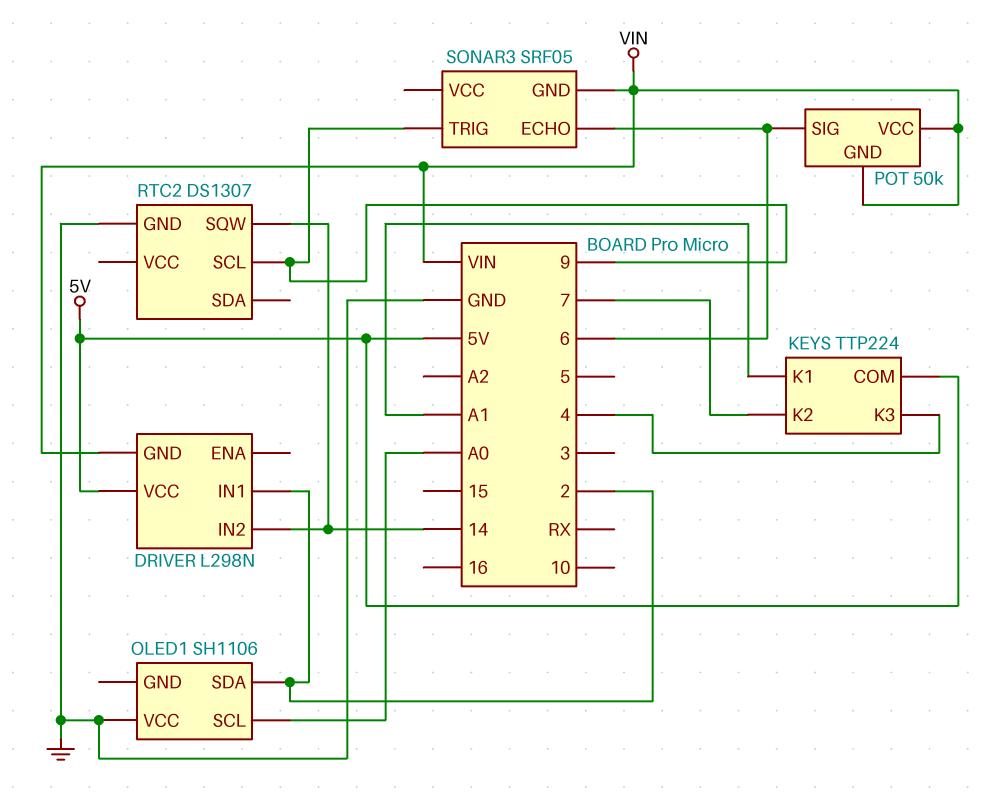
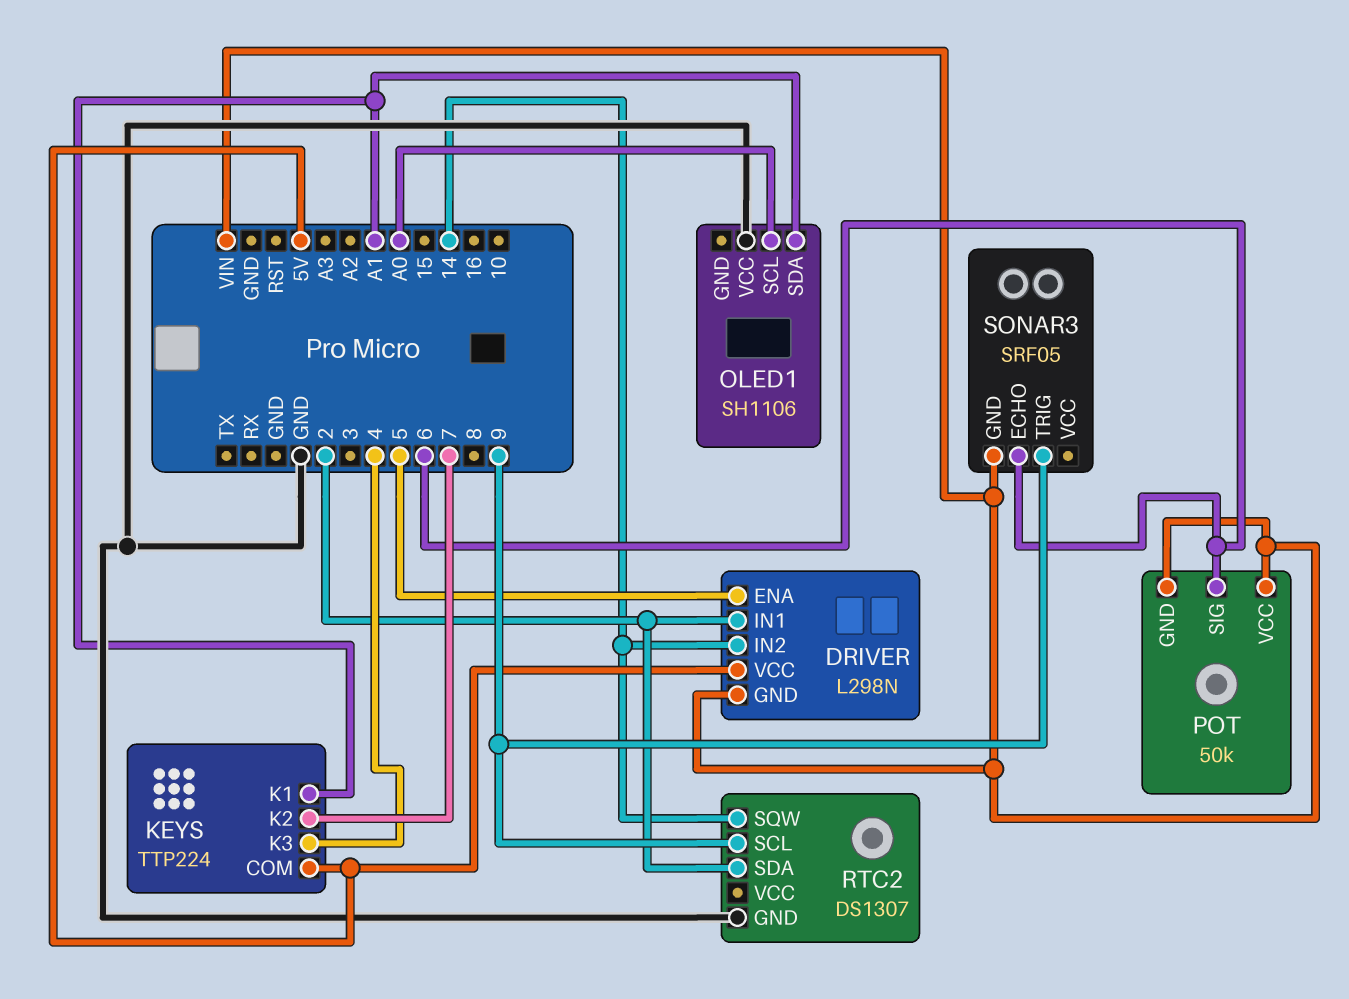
DRIVER pin ENA: none -> 5
OLED1 pin SDA: 2 -> A1
RTC2 pin SDA: none -> 2

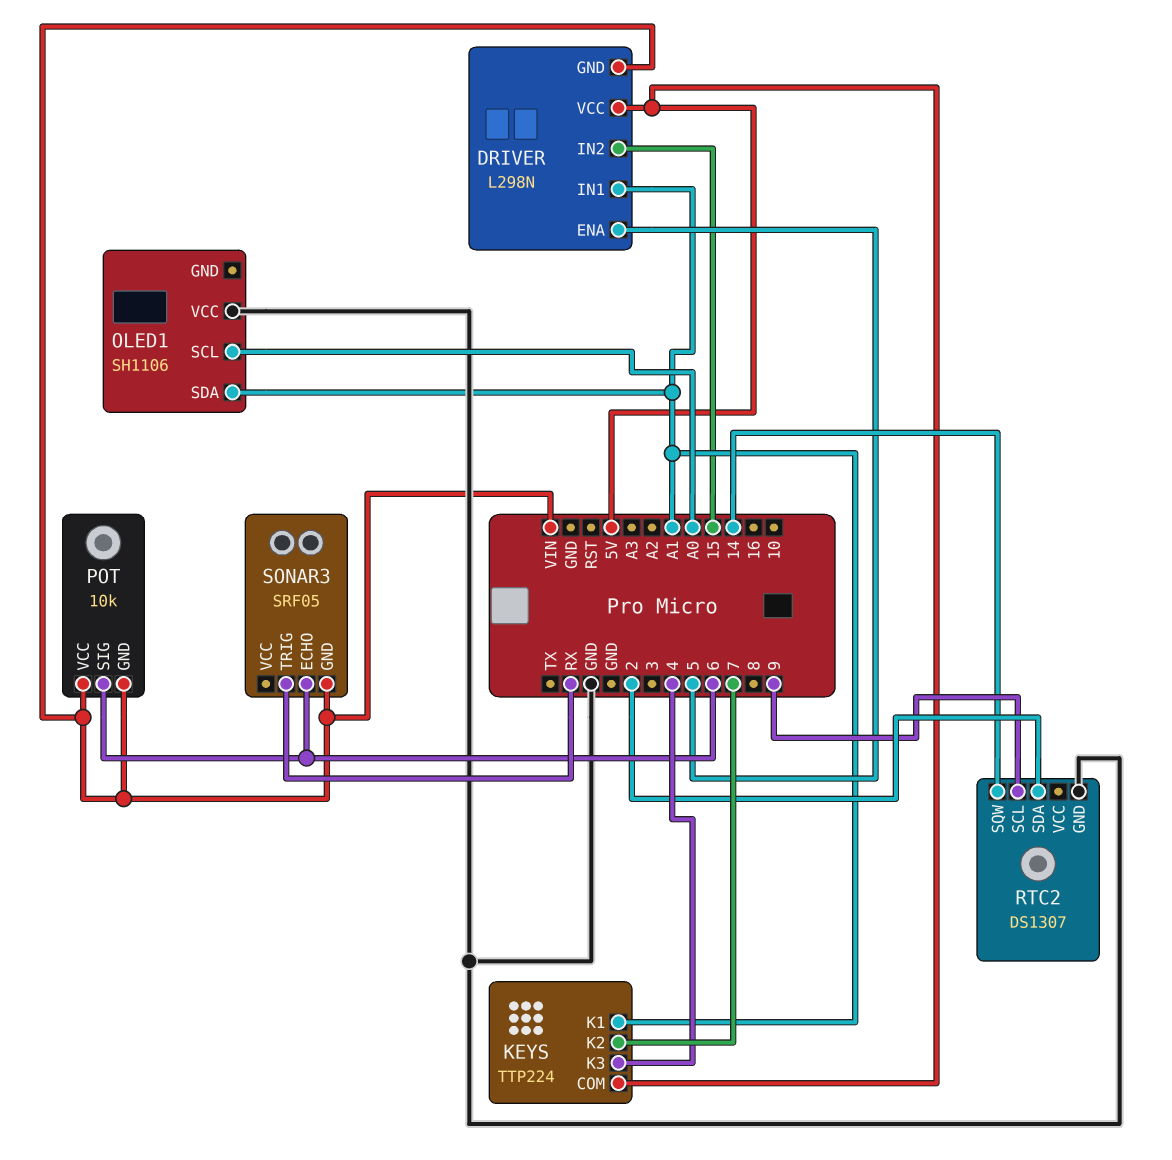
DRIVER pin IN1: 2 -> A1
DRIVER pin IN2: 14 -> 15
POT: 50k -> 10k
SONAR3 pin TRIG: 9 -> RX

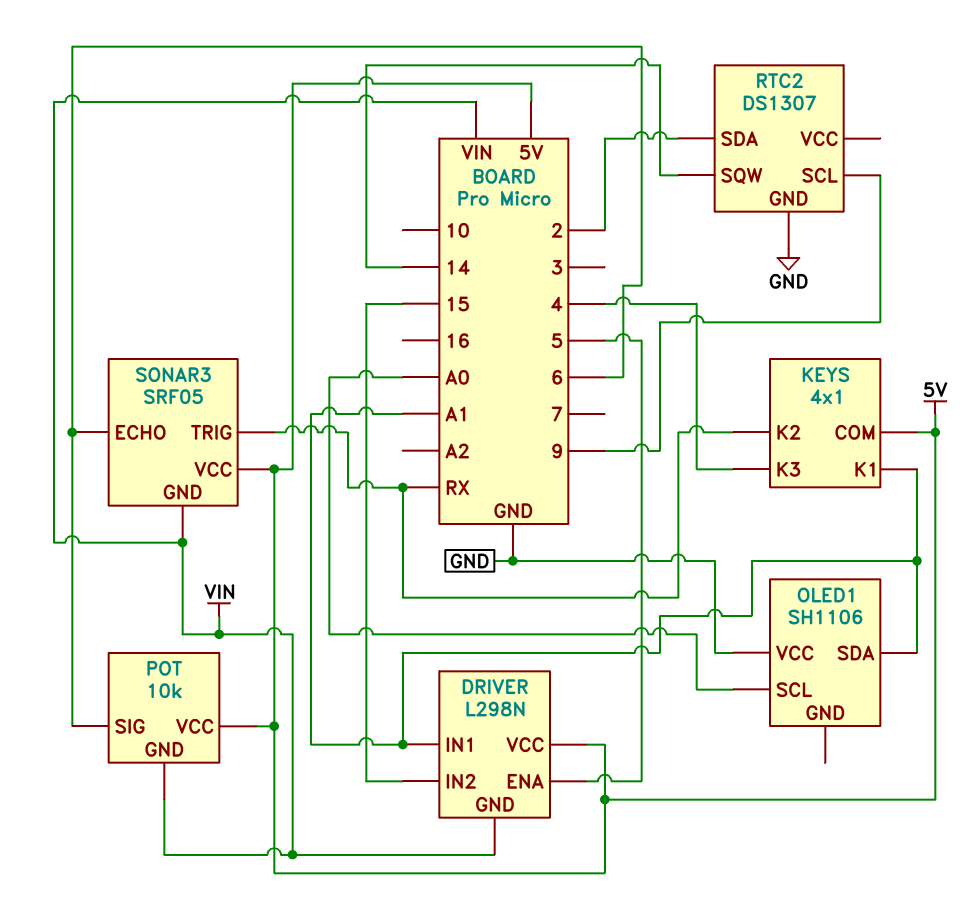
KEYS: TTP224 -> 4x1
KEYS pin K2: 7 -> RX
POT pin VCC: VIN -> 5V
SONAR3 pin VCC: none -> 5V

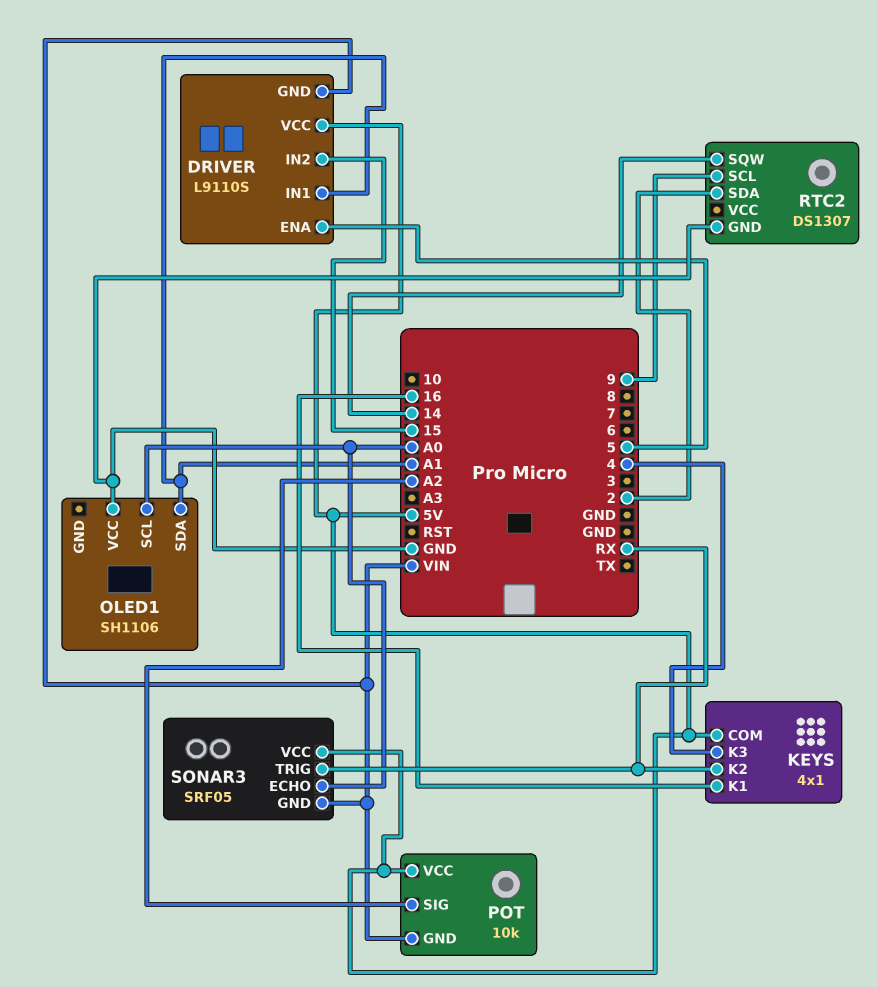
DRIVER: L298N -> L9110S
KEYS pin K1: A1 -> 16
POT pin SIG: 6 -> A2
SONAR3 pin ECHO: 6 -> A0

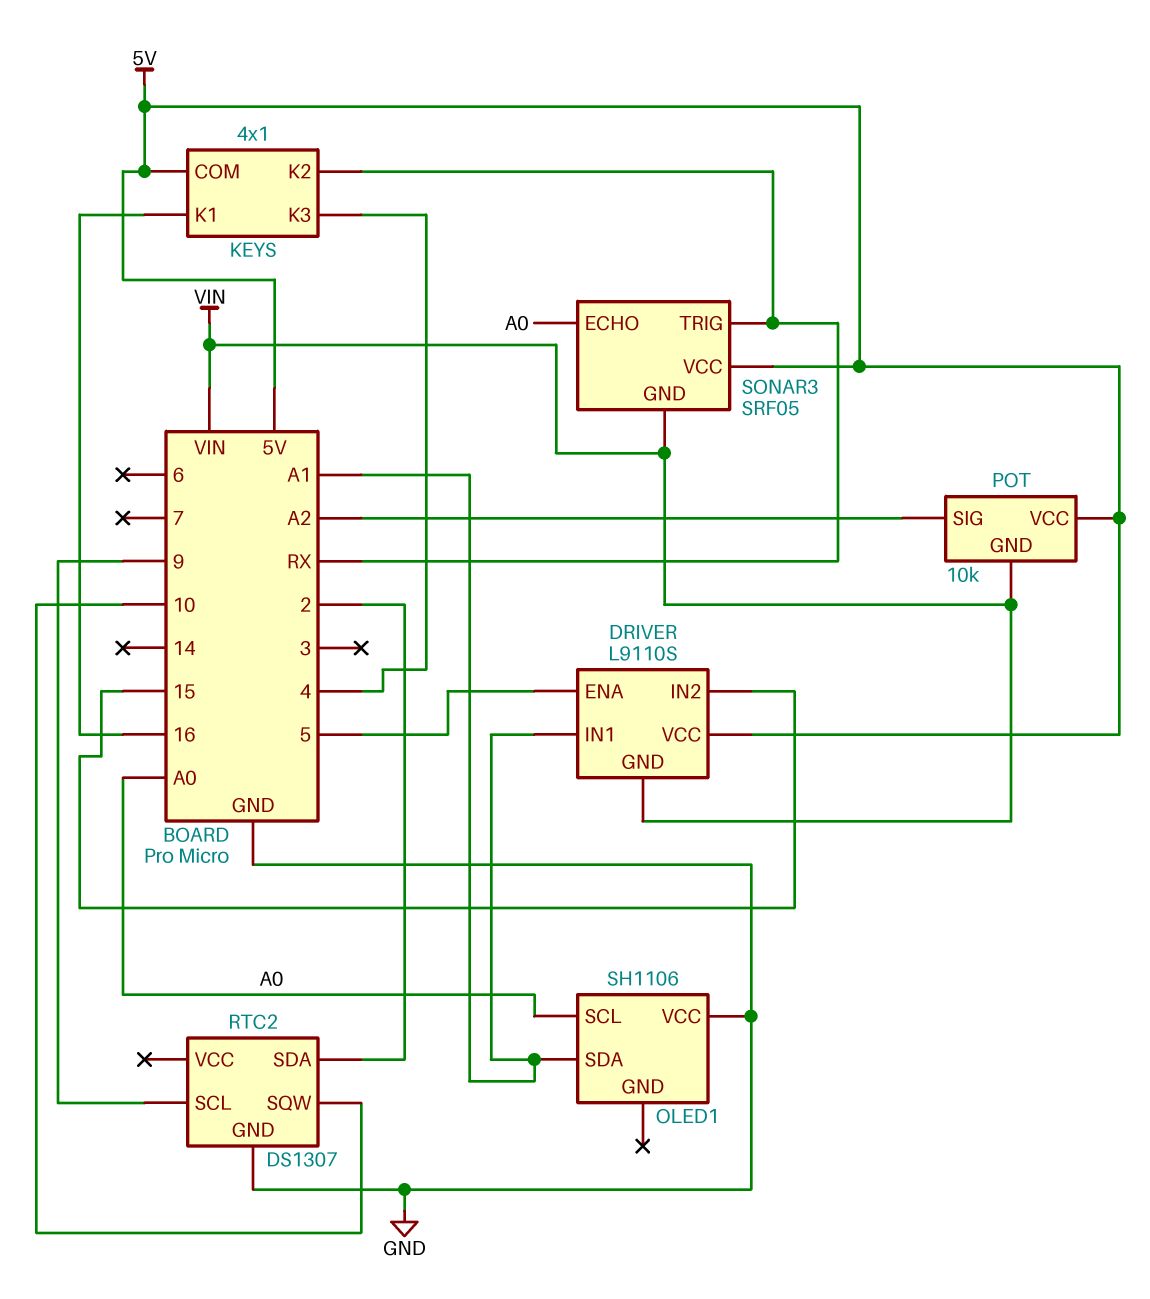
RTC2 pin SQW: 14 -> 10

